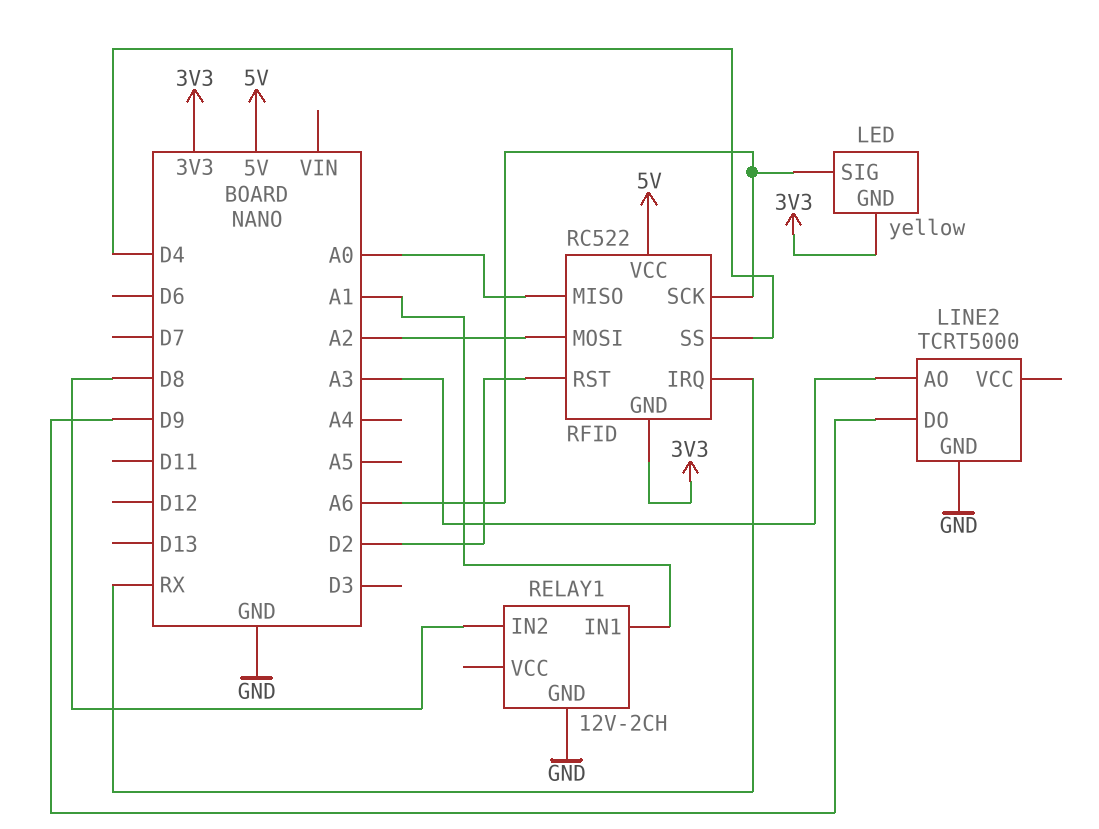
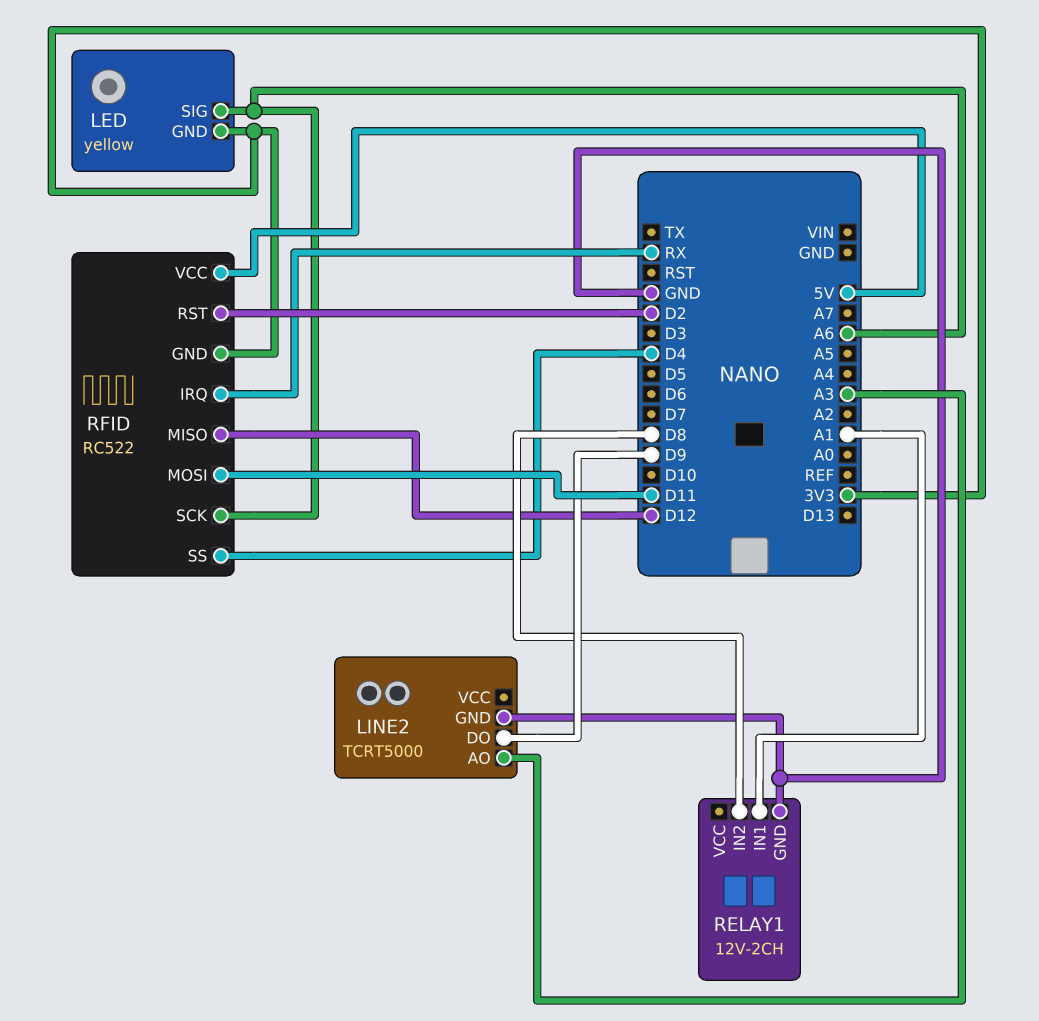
RFID pin MISO: A0 -> D12
RFID pin MOSI: A2 -> D11

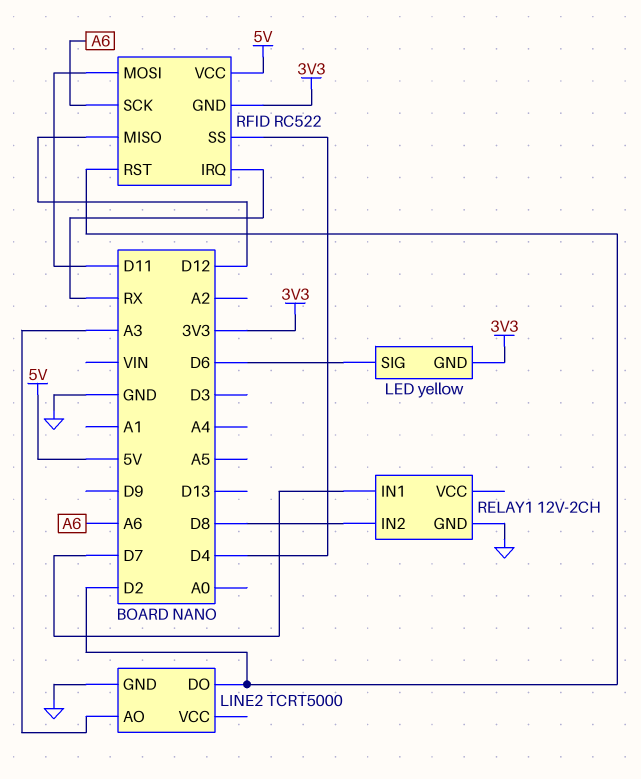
LED pin SIG: A6 -> D6
LINE2 pin DO: D9 -> D2
RELAY1 pin IN1: A1 -> D7

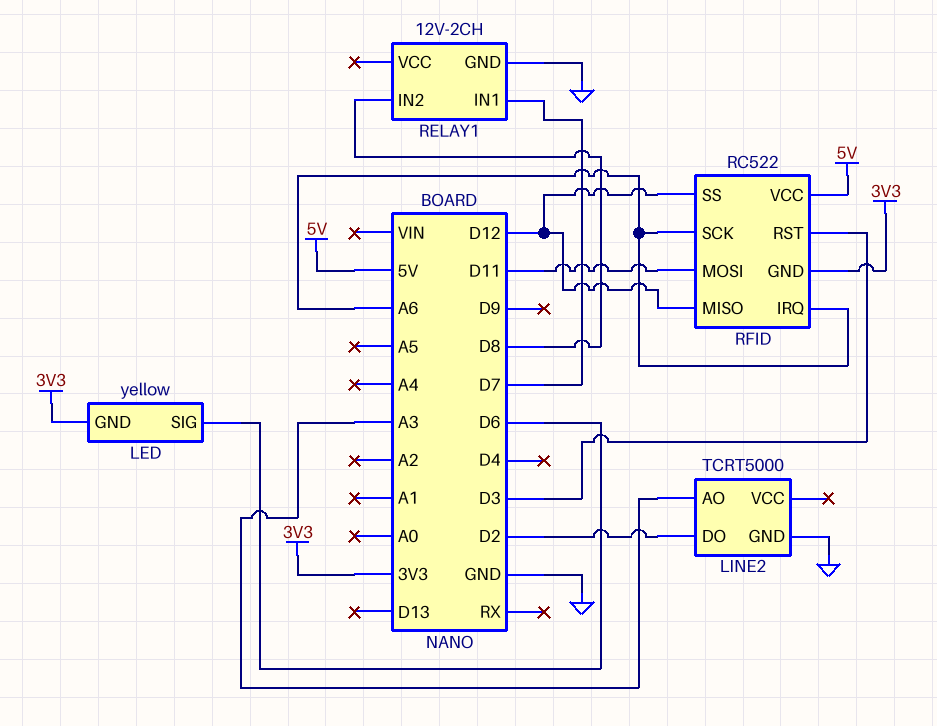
RFID pin IRQ: RX -> A6
RFID pin RST: D2 -> D3
RFID pin SS: D4 -> D12

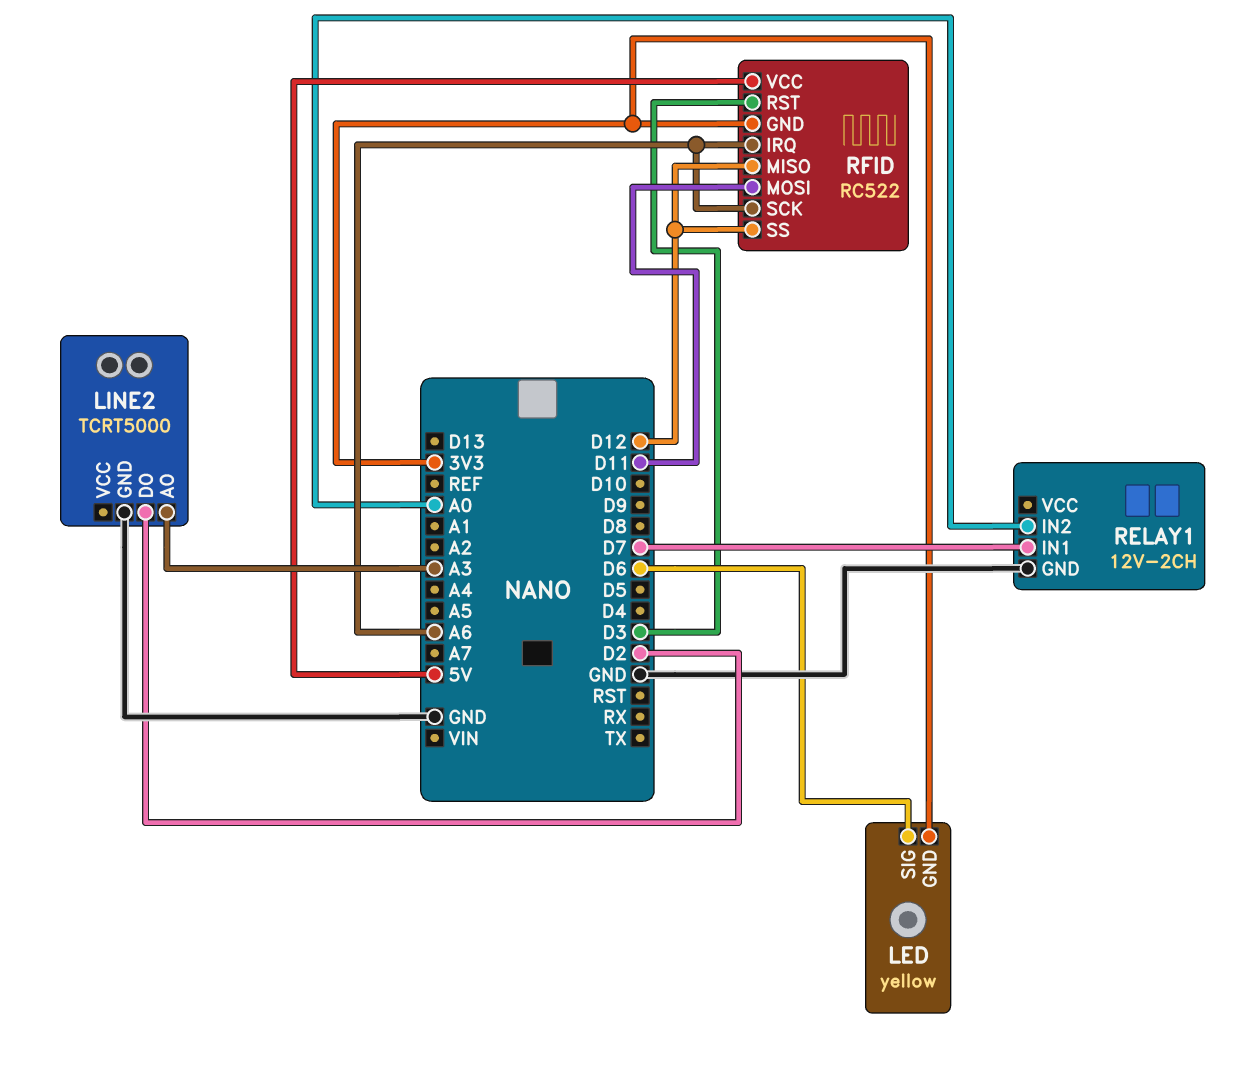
RELAY1 pin IN2: D8 -> A0

